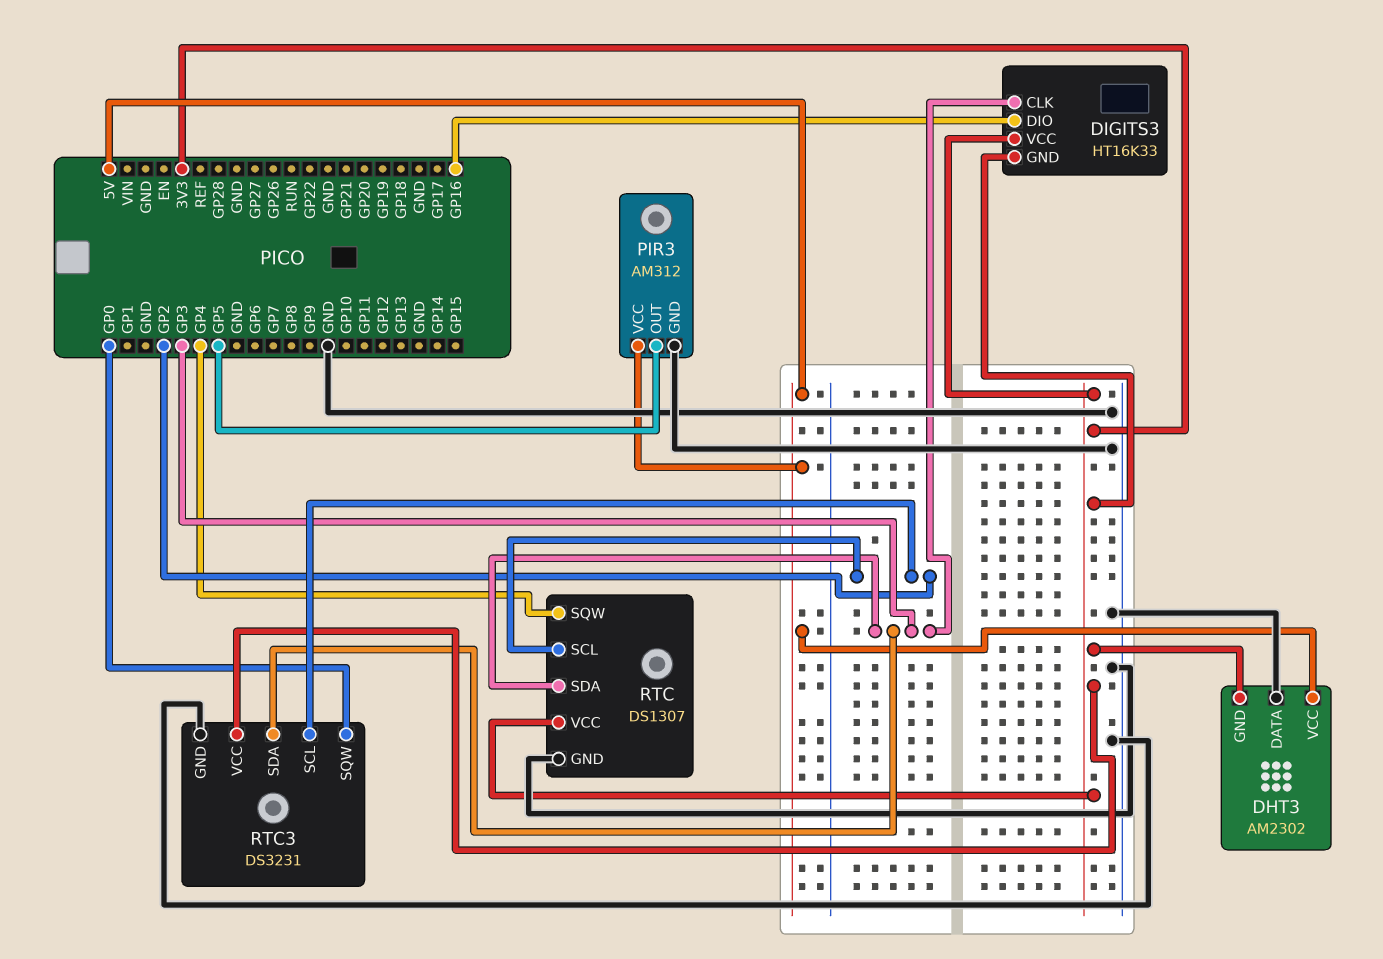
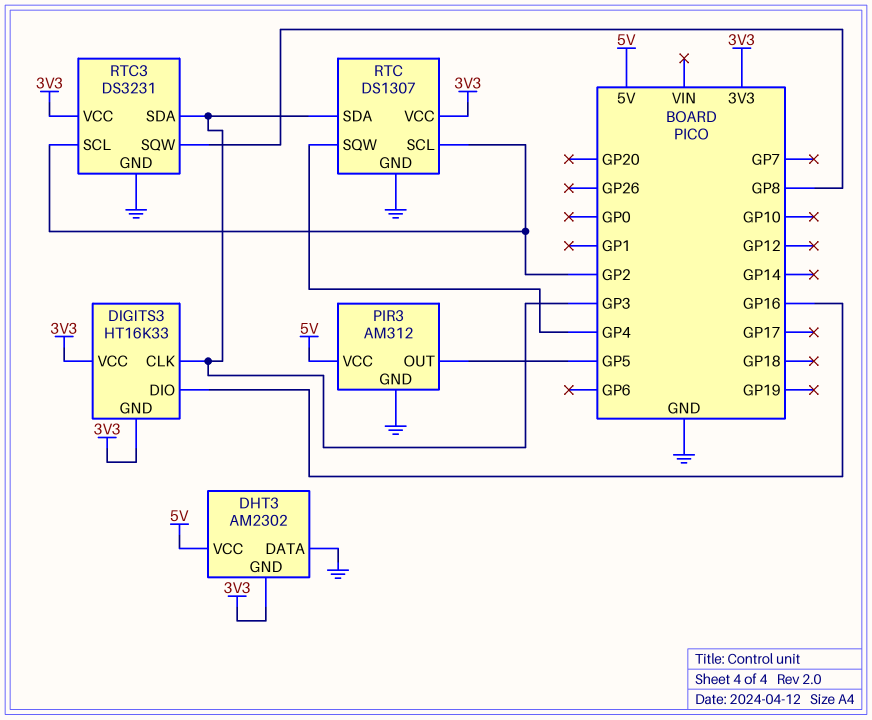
RTC3 pin SQW: GP0 -> GP8

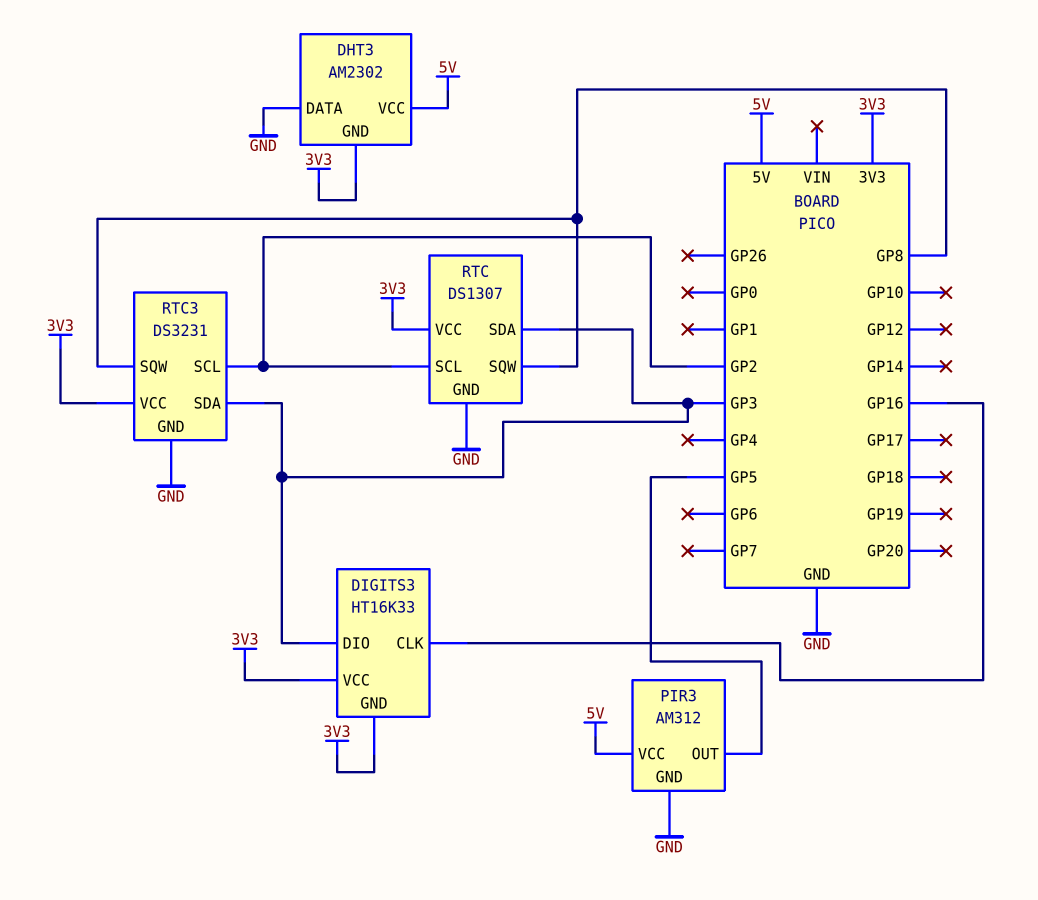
DIGITS3 pin CLK: GP3 -> GP16
DIGITS3 pin DIO: GP16 -> GP3
RTC pin SQW: GP4 -> GP8

